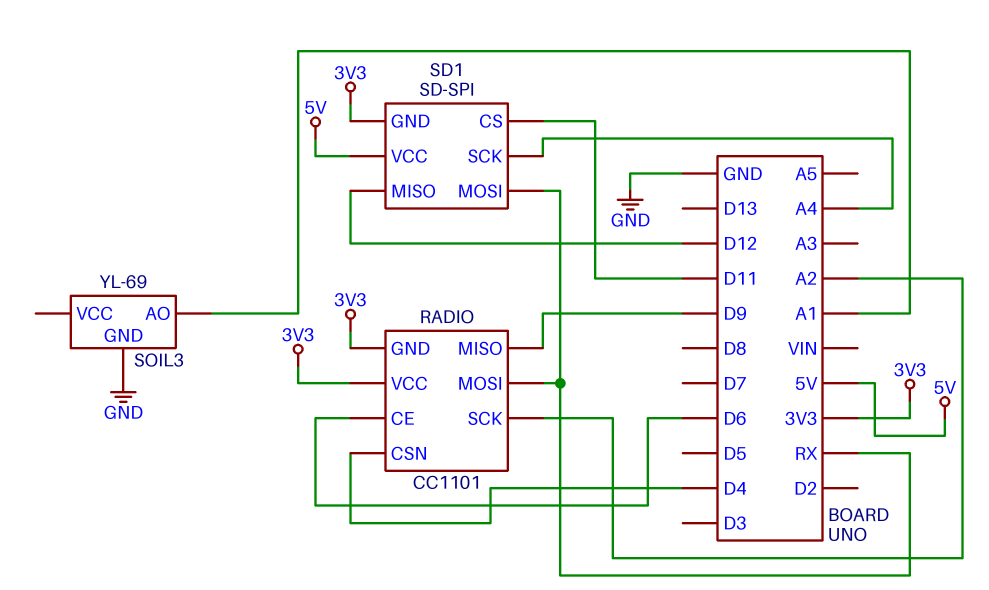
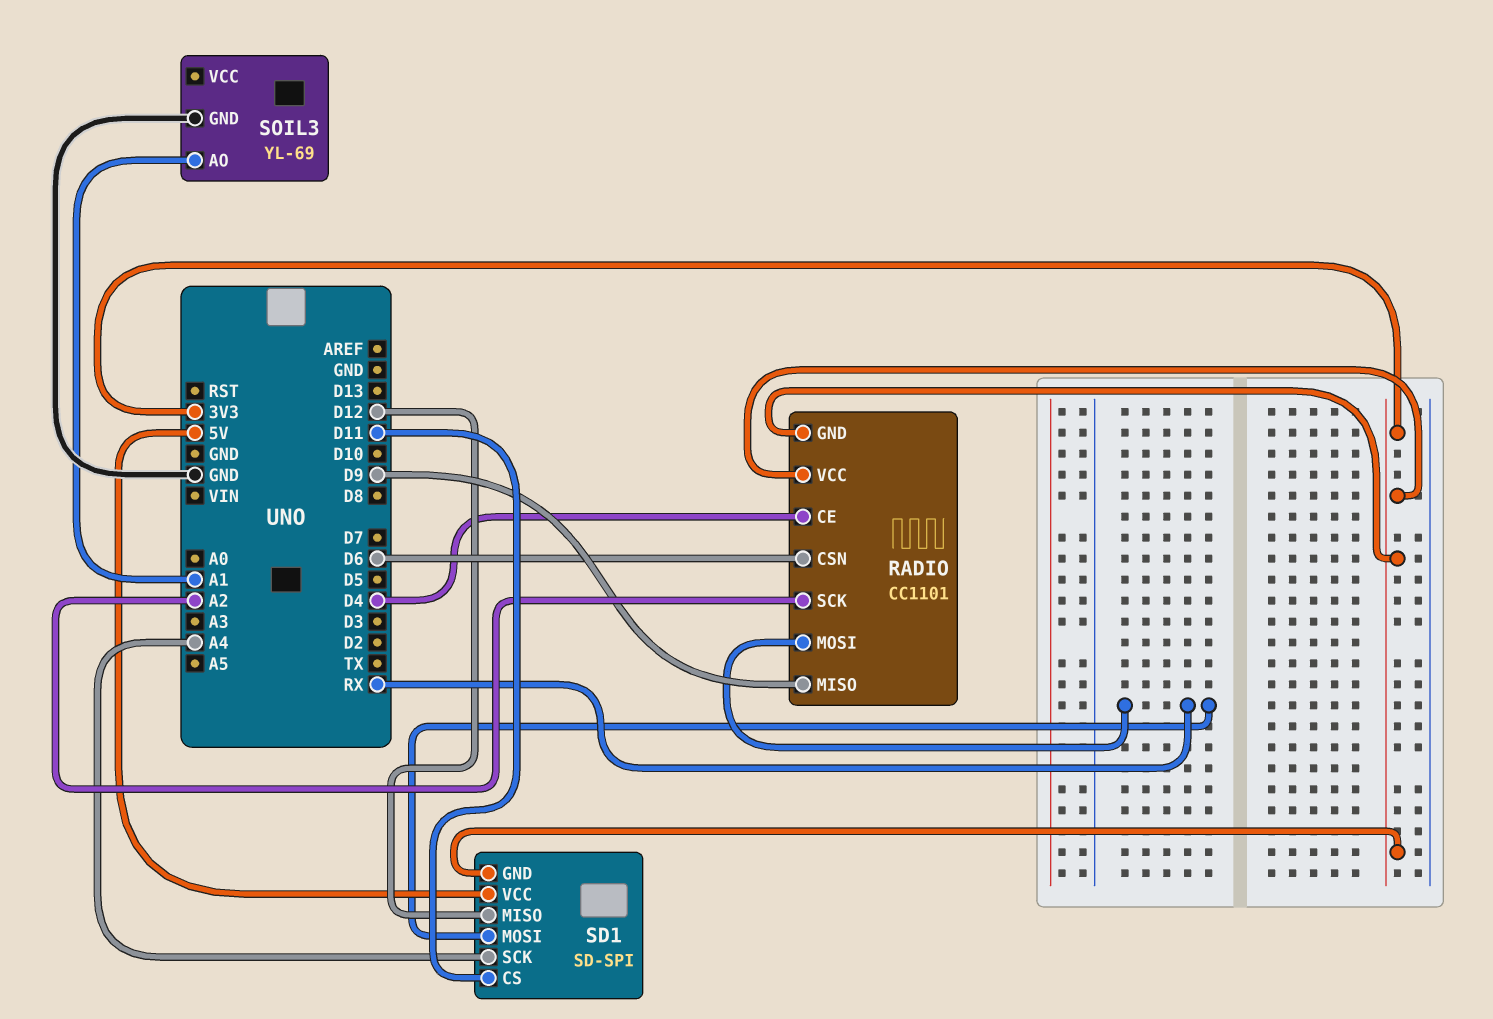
RADIO pin CE: D6 -> D4
RADIO pin CSN: D4 -> D6

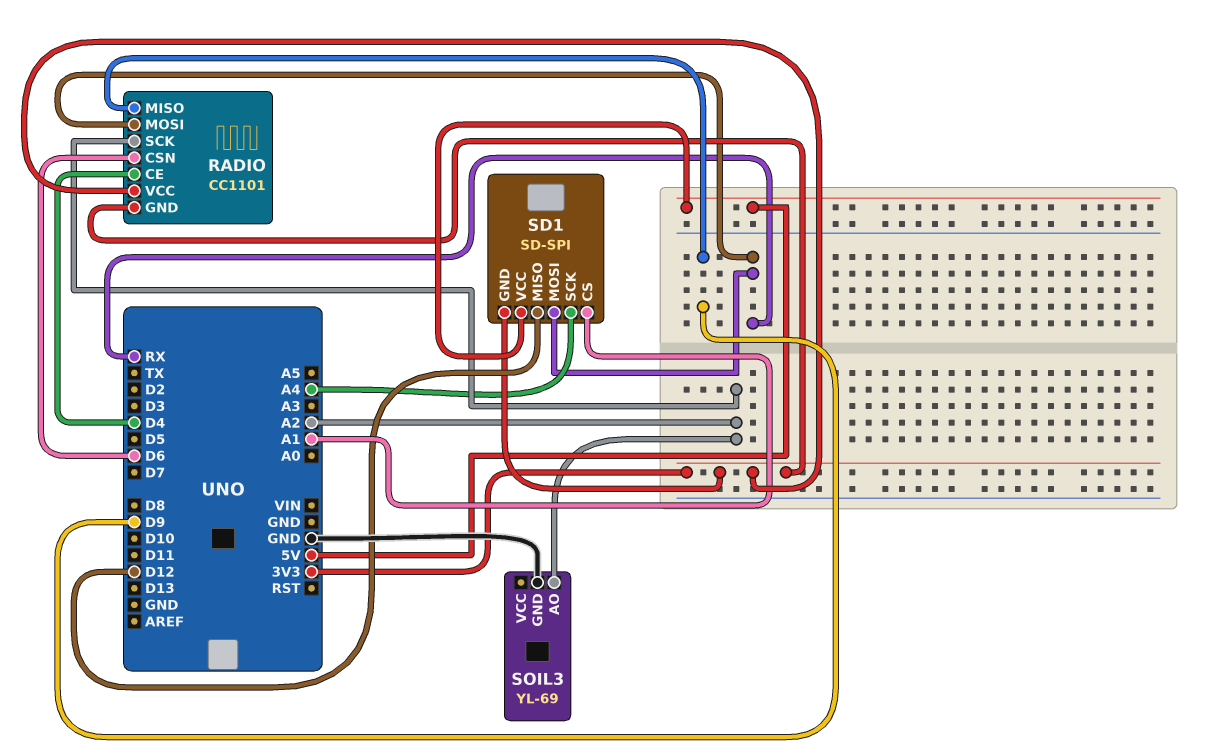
SD1 pin CS: D11 -> A1
SOIL3 pin AO: A1 -> A2

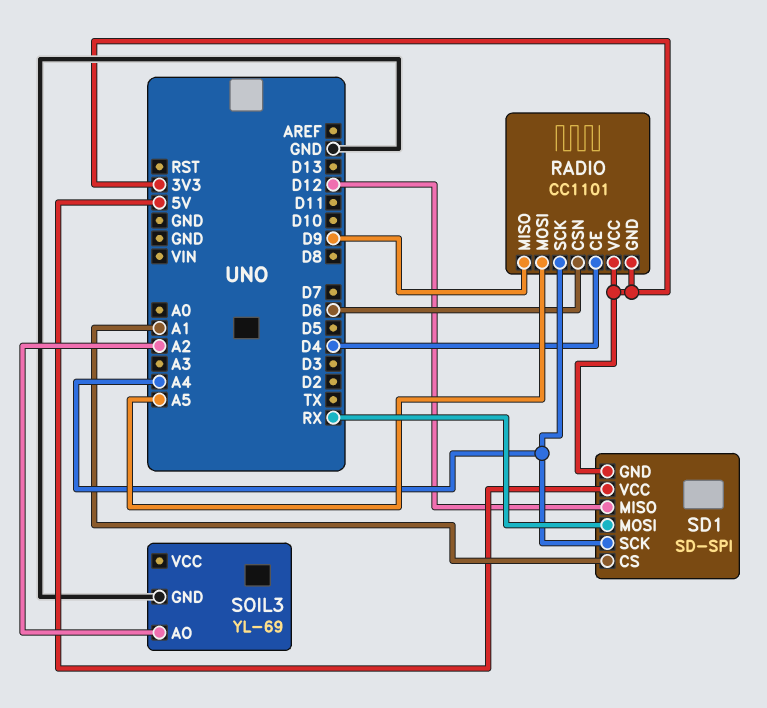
RADIO pin MOSI: RX -> A5
RADIO pin SCK: A2 -> A4

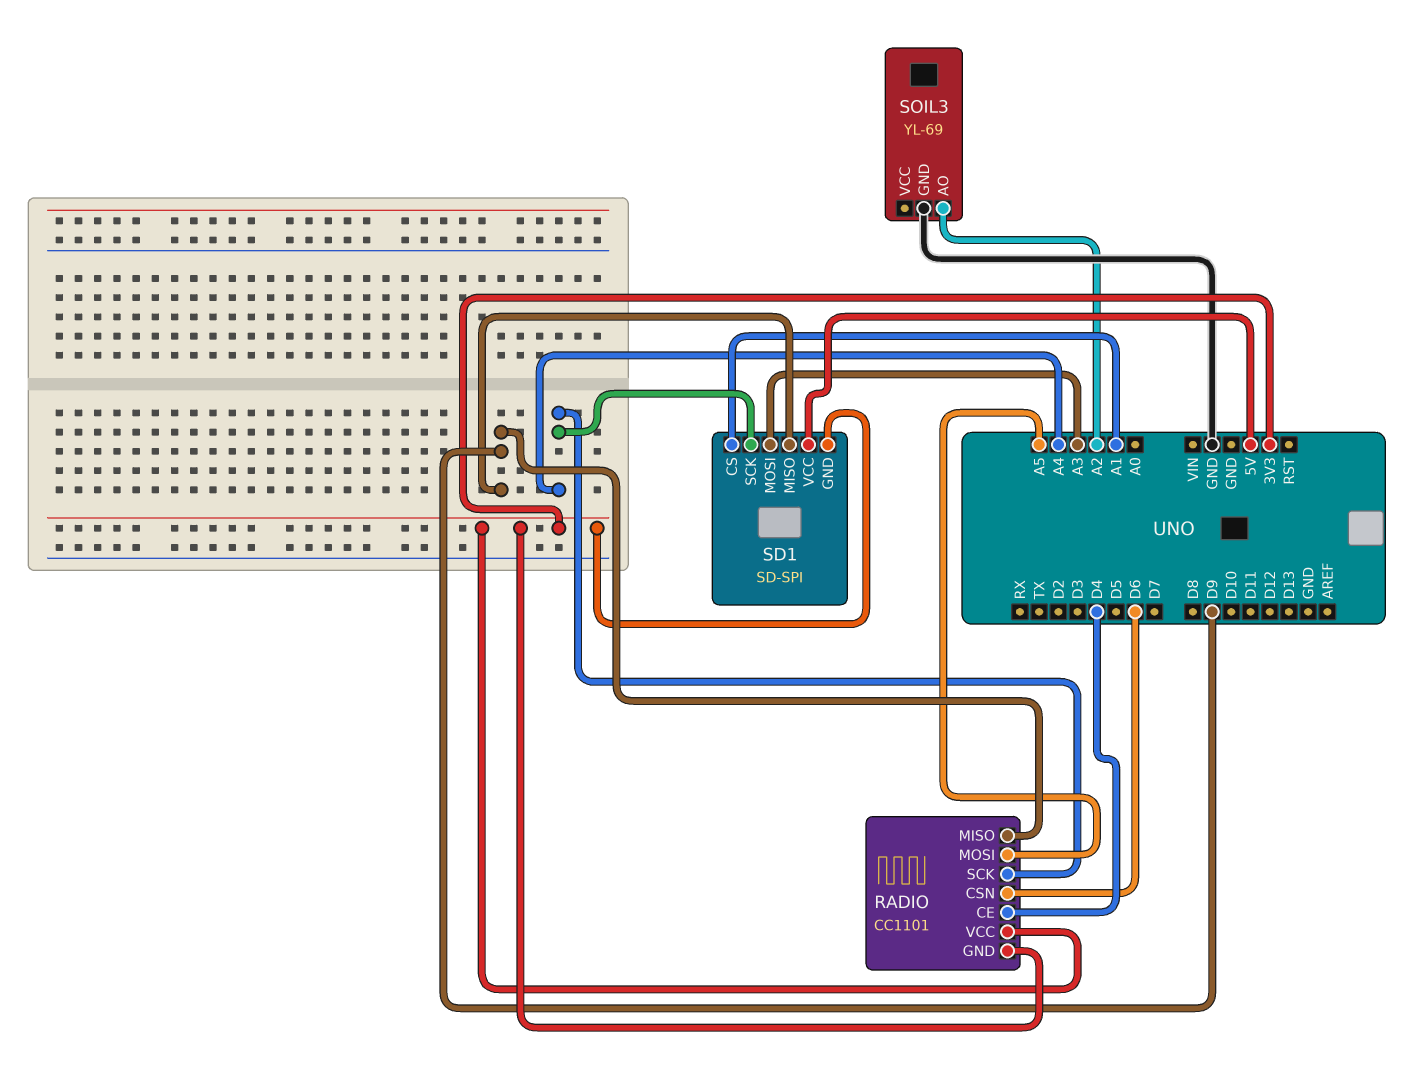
SD1 pin MISO: D12 -> D9
SD1 pin MOSI: RX -> A3

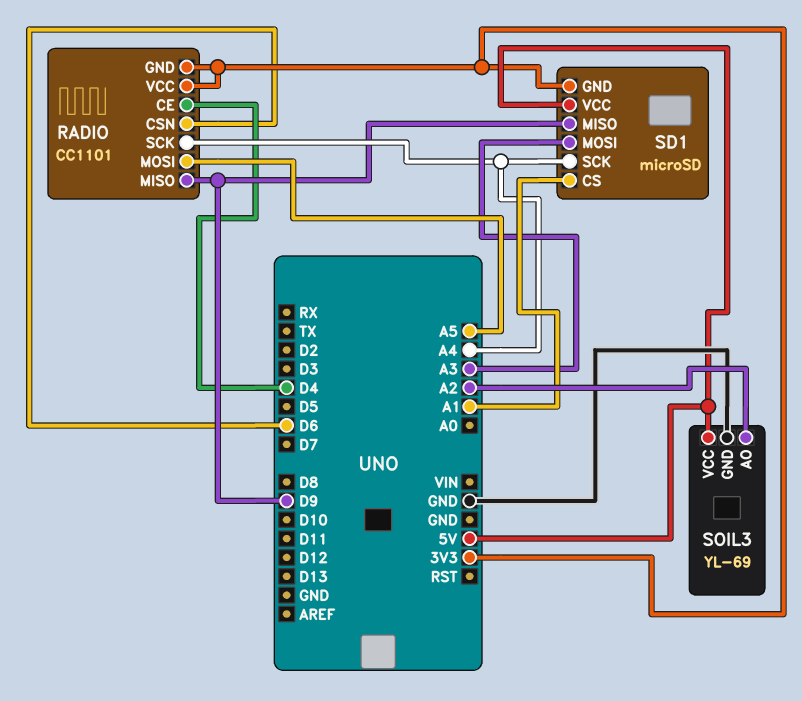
SD1: SD-SPI -> microSD
SOIL3 pin VCC: none -> 5V

